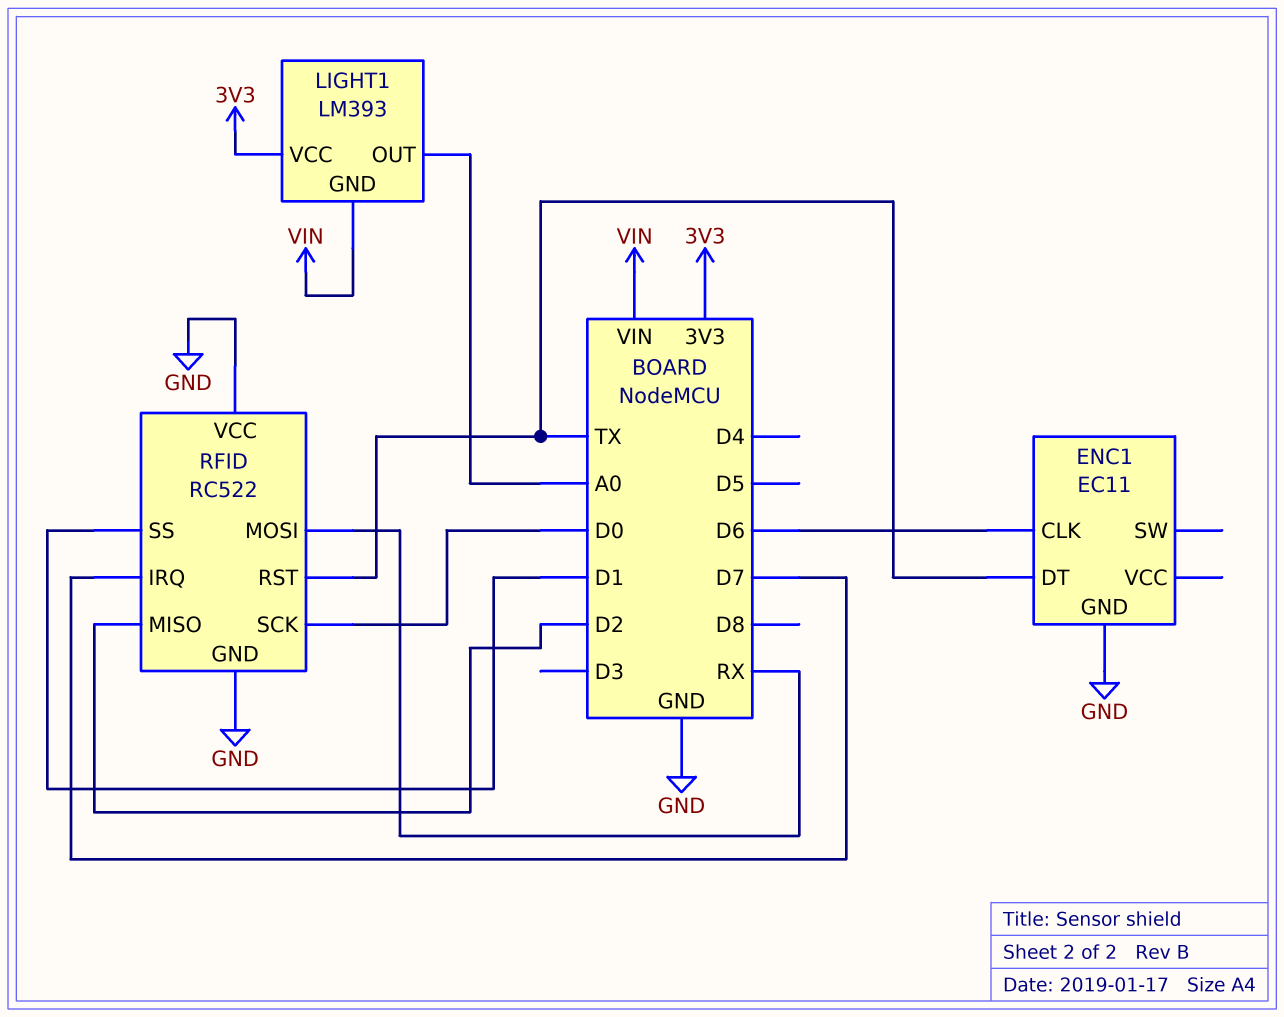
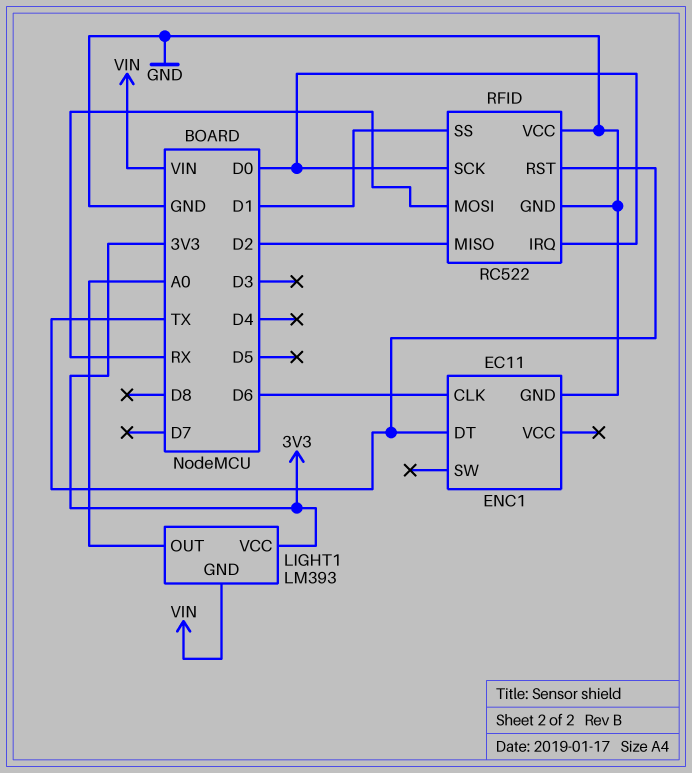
RFID pin IRQ: D7 -> D0

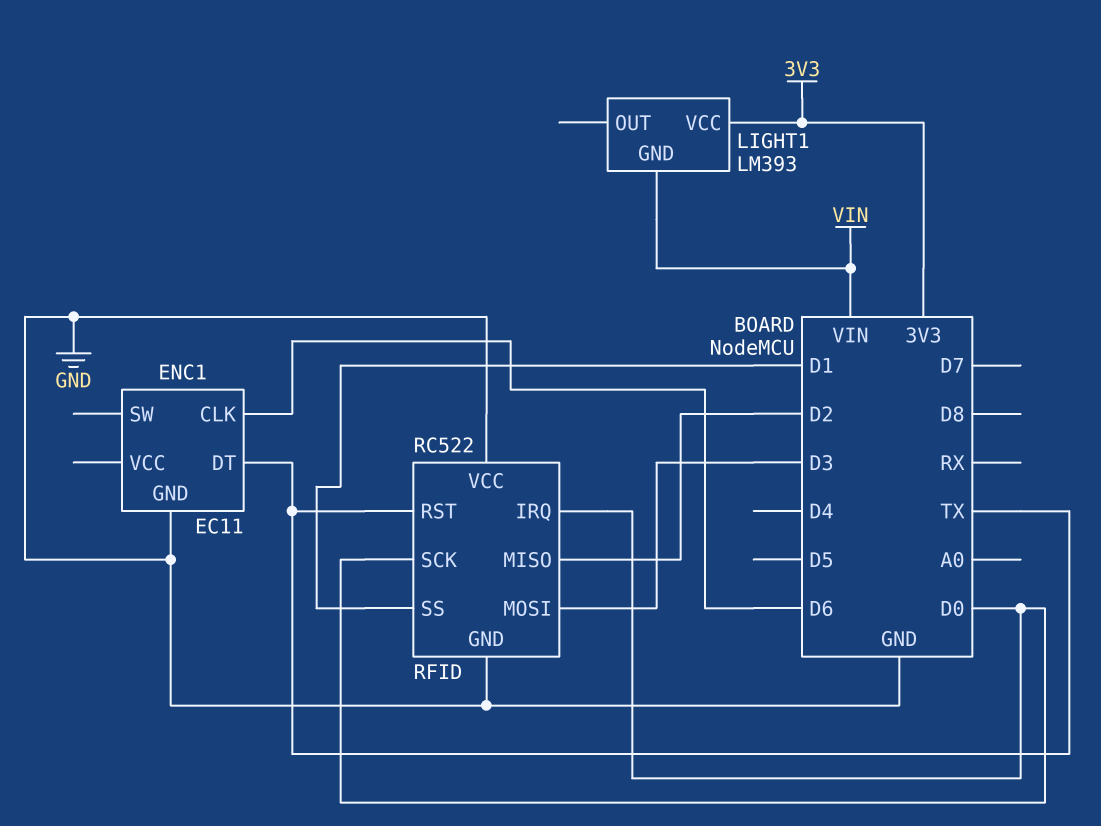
LIGHT1 pin OUT: A0 -> none
RFID pin MOSI: RX -> D3

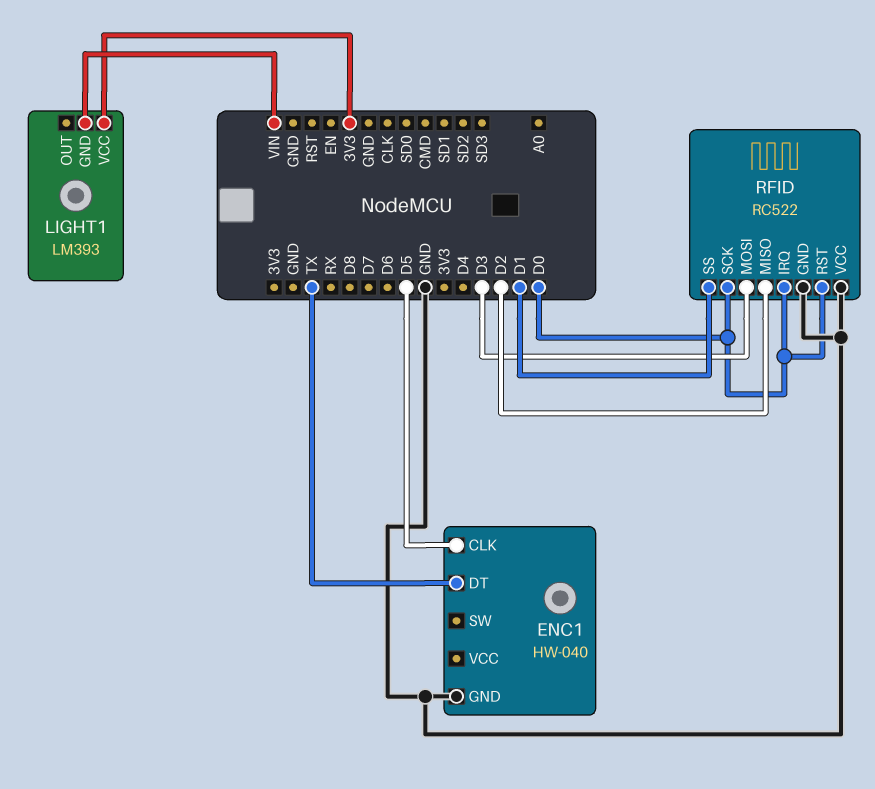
ENC1: EC11 -> HW-040
ENC1 pin CLK: D6 -> D5
RFID pin RST: TX -> D0

